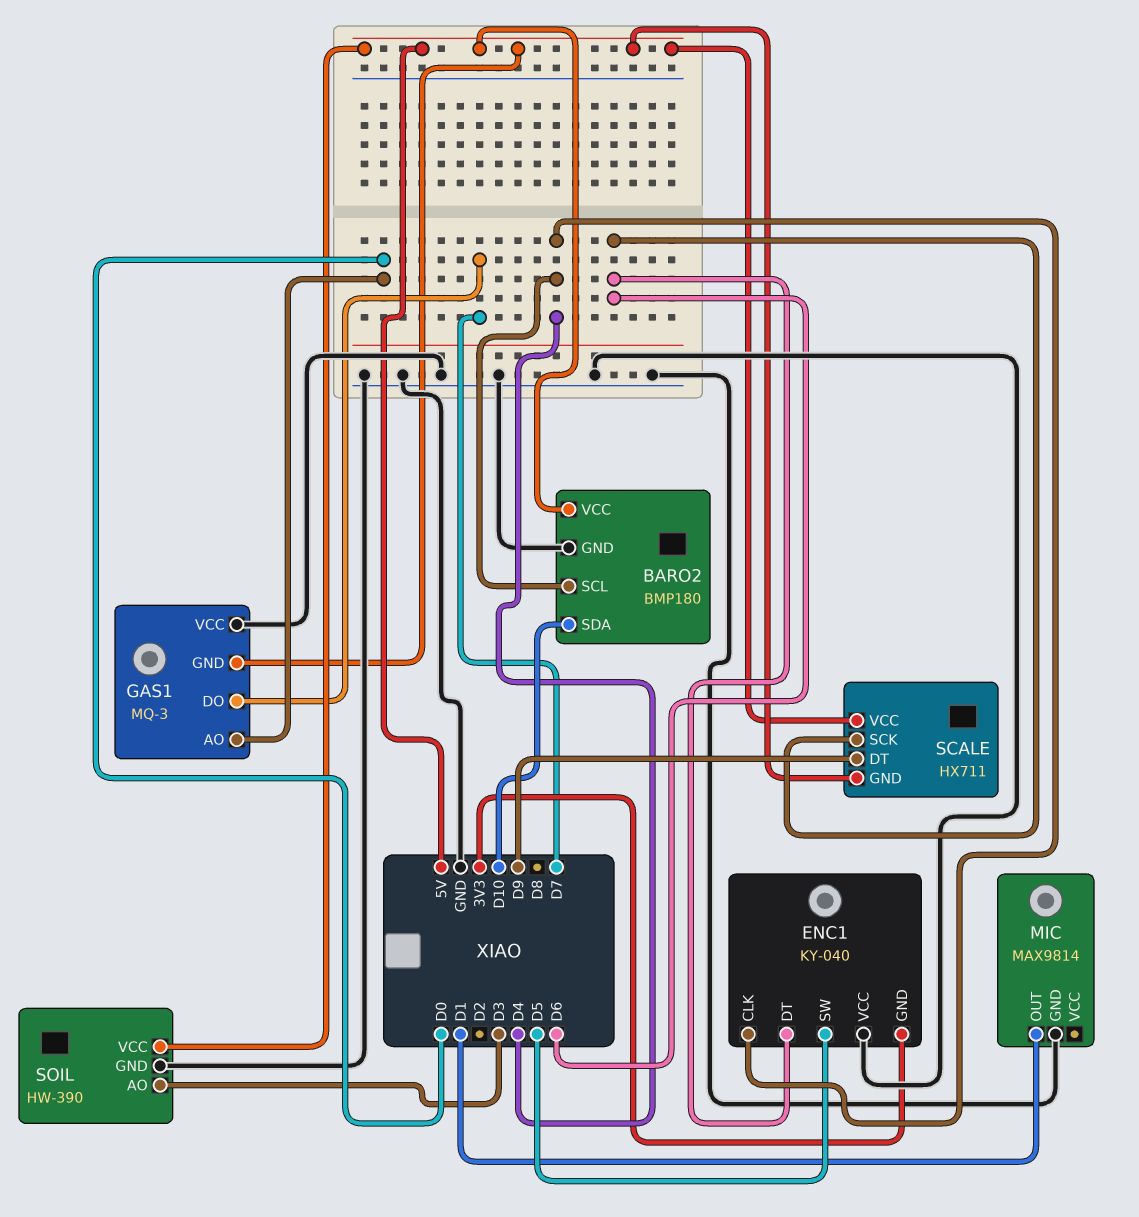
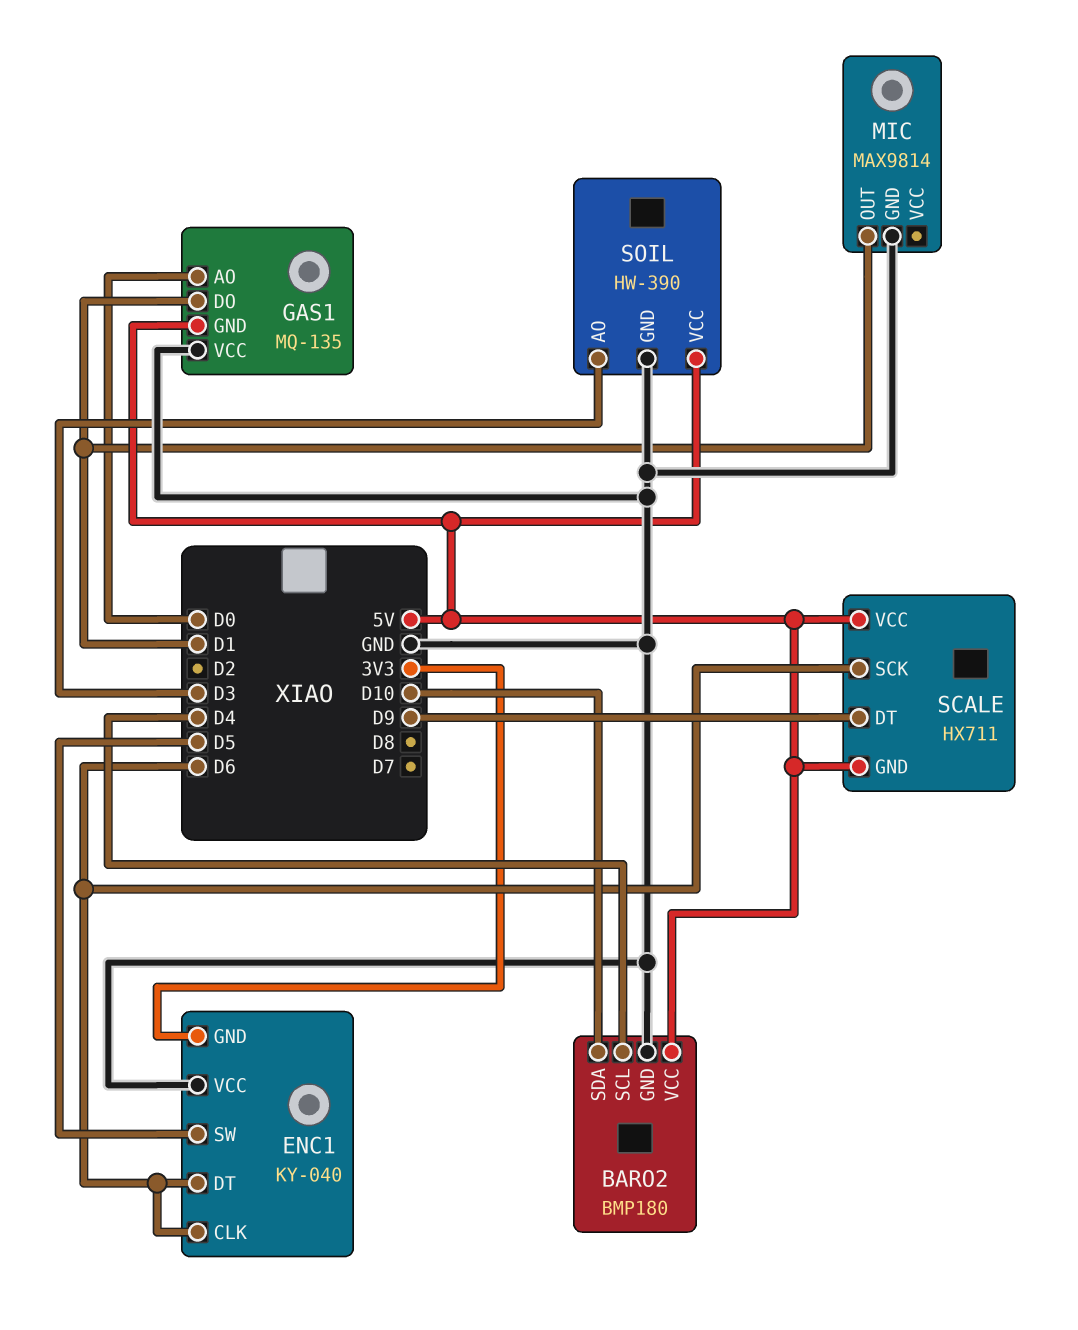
ENC1 pin CLK: D4 -> D6
GAS1: MQ-3 -> MQ-135
GAS1 pin DO: D7 -> D1

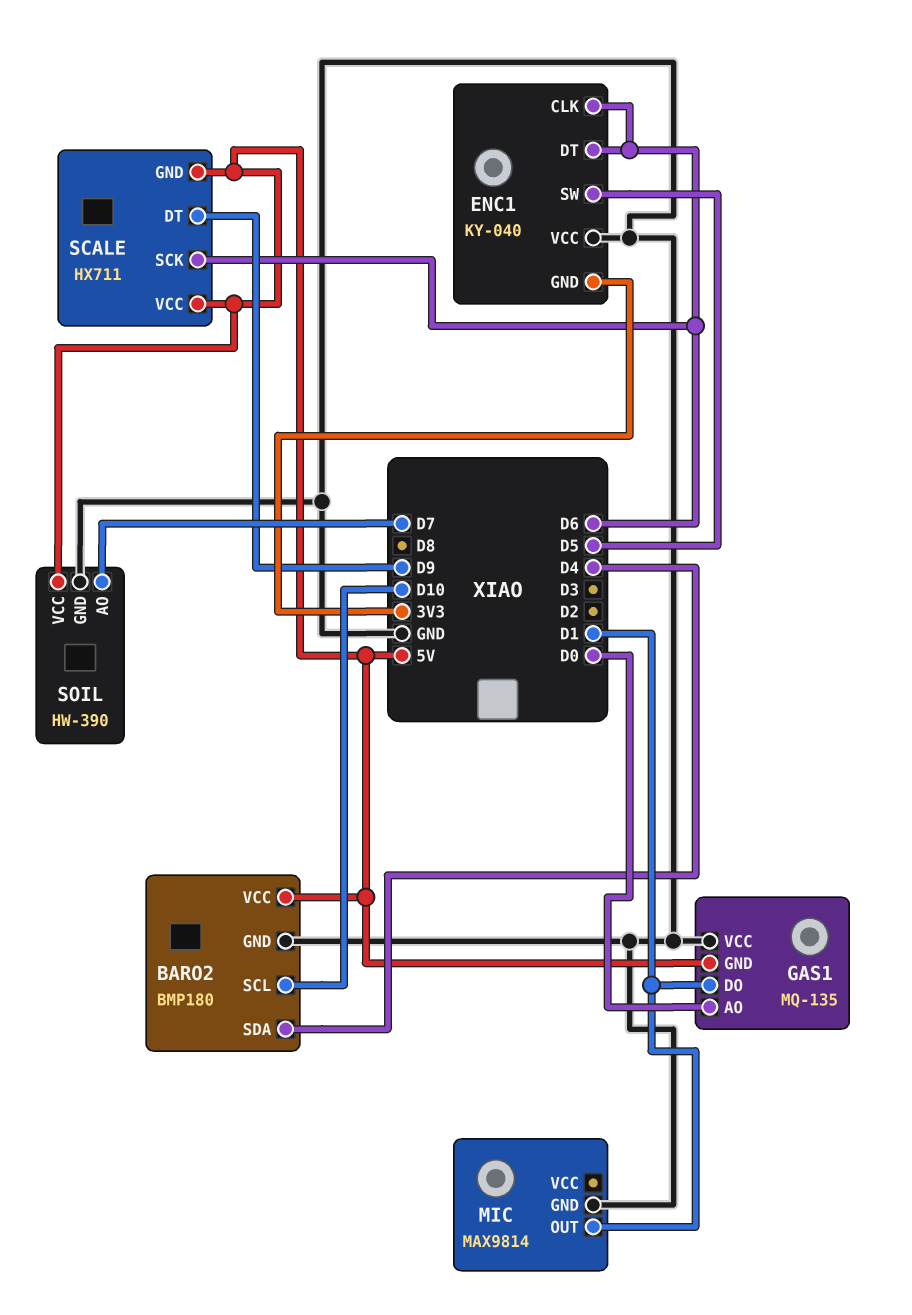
BARO2 pin SCL: D4 -> D10
BARO2 pin SDA: D10 -> D4
SOIL pin AO: D3 -> D7

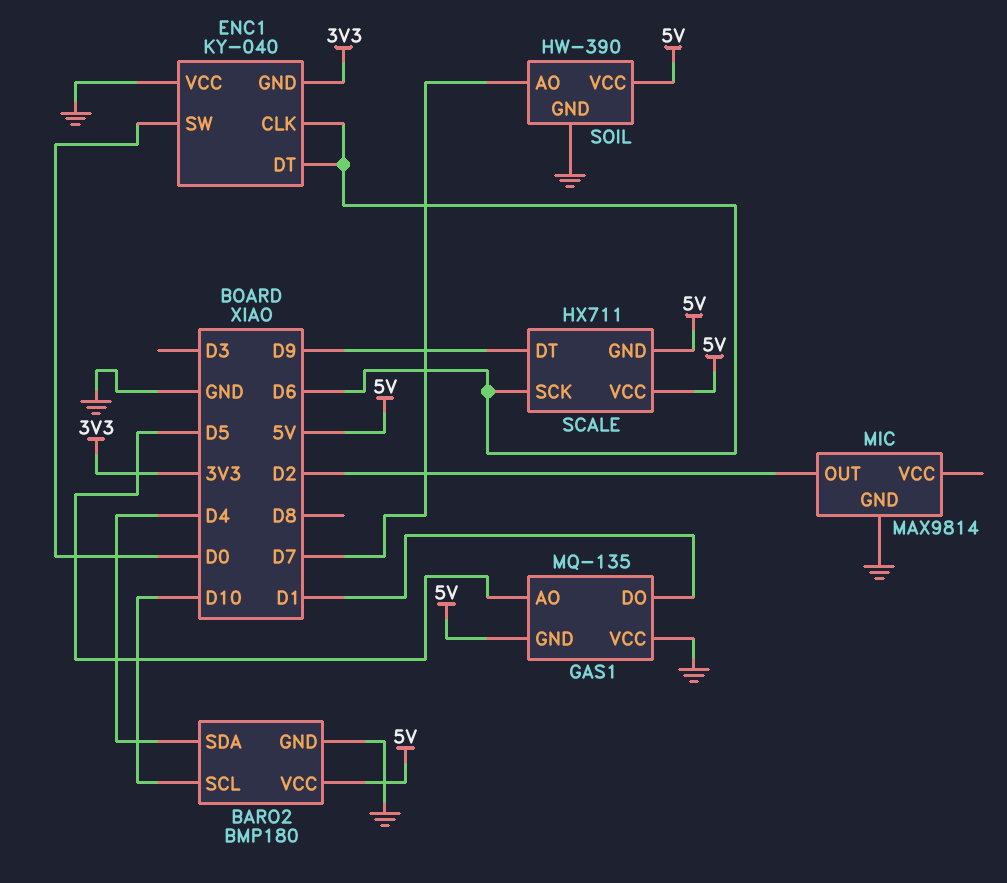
ENC1 pin SW: D5 -> D0
GAS1 pin AO: D0 -> D5
MIC pin OUT: D1 -> D2

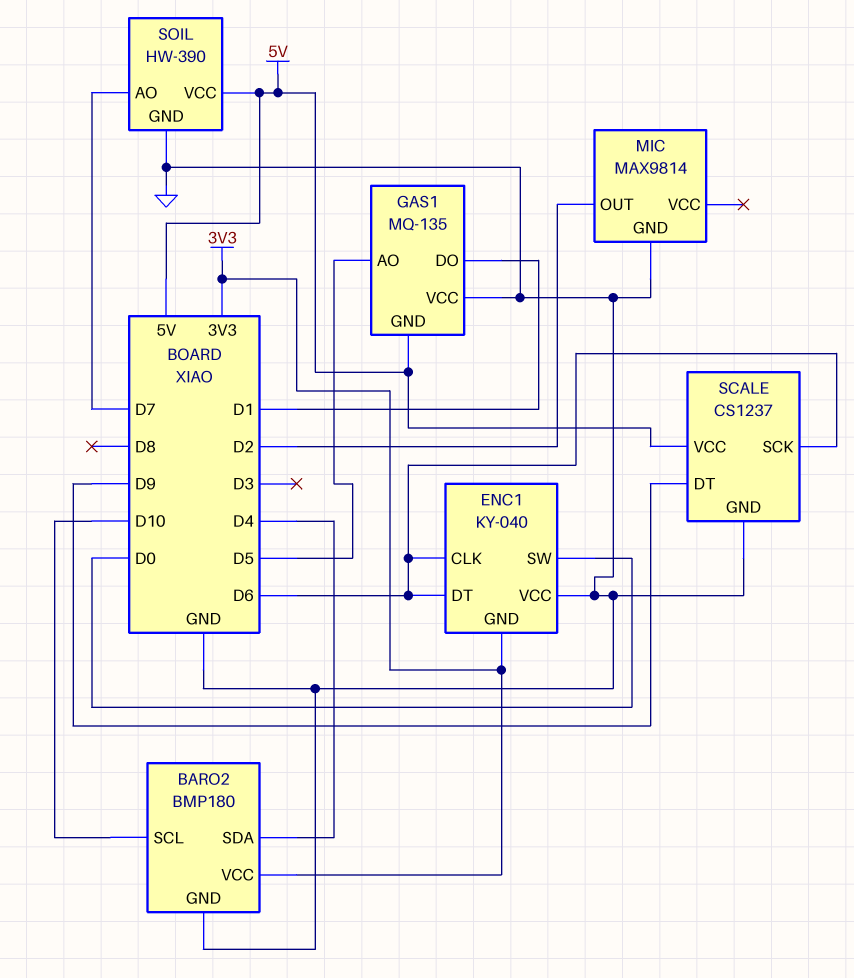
BARO2 pin VCC: 5V -> 3V3
SCALE: HX711 -> CS1237
SCALE pin GND: 5V -> GND

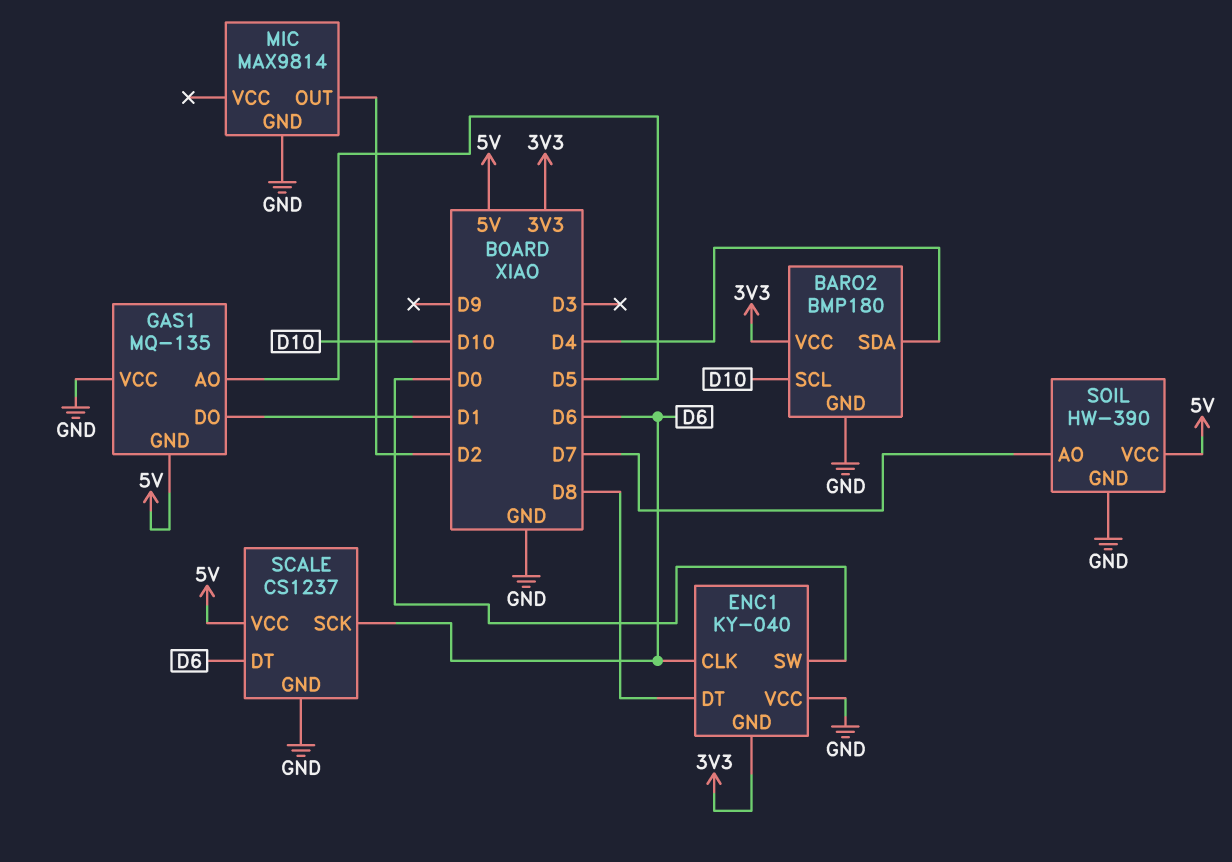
ENC1 pin DT: D6 -> D8
SCALE pin DT: D9 -> D6

